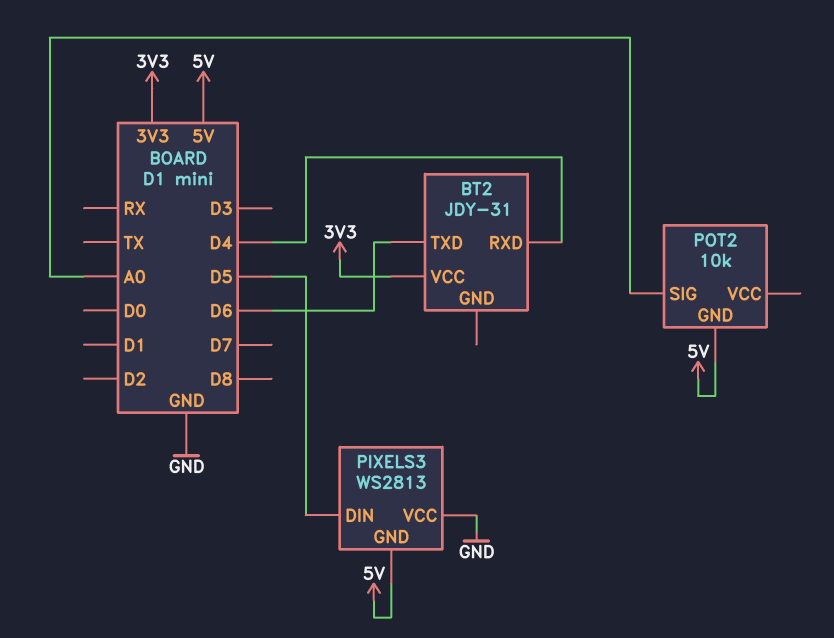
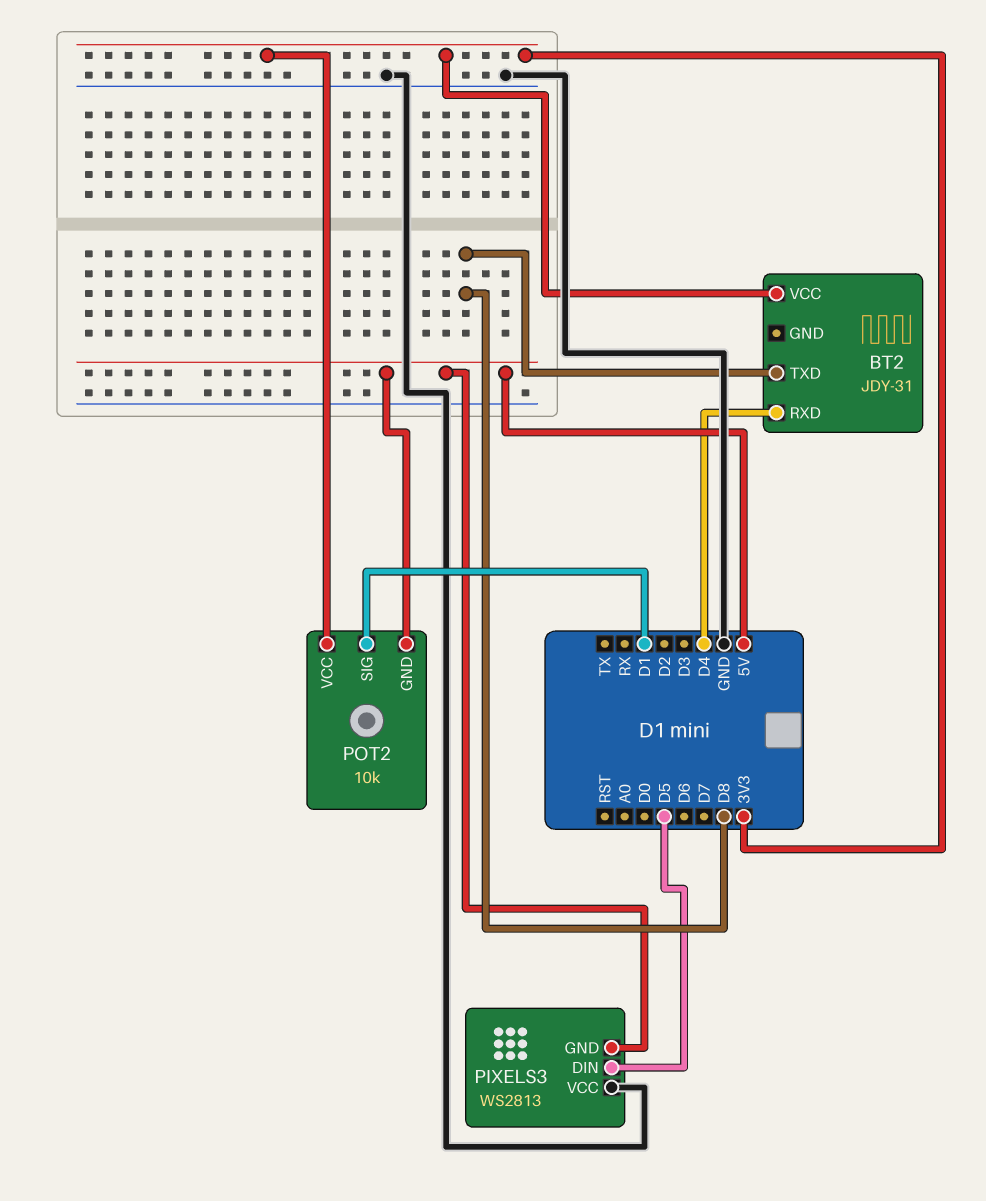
BT2 pin TXD: D6 -> D8
POT2 pin SIG: A0 -> D1
POT2 pin VCC: none -> 3V3

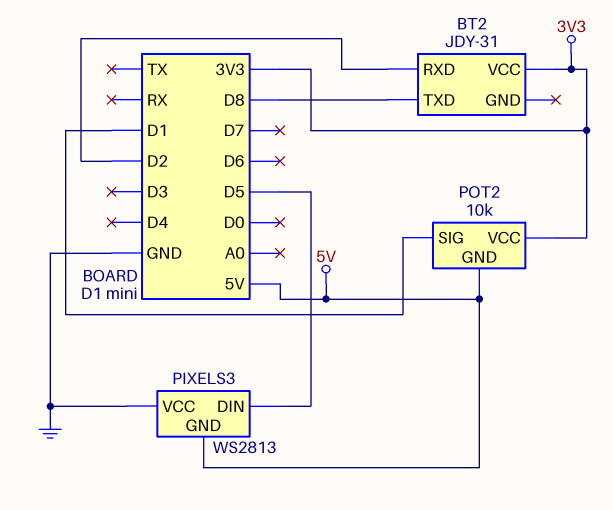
BT2 pin RXD: D4 -> D2

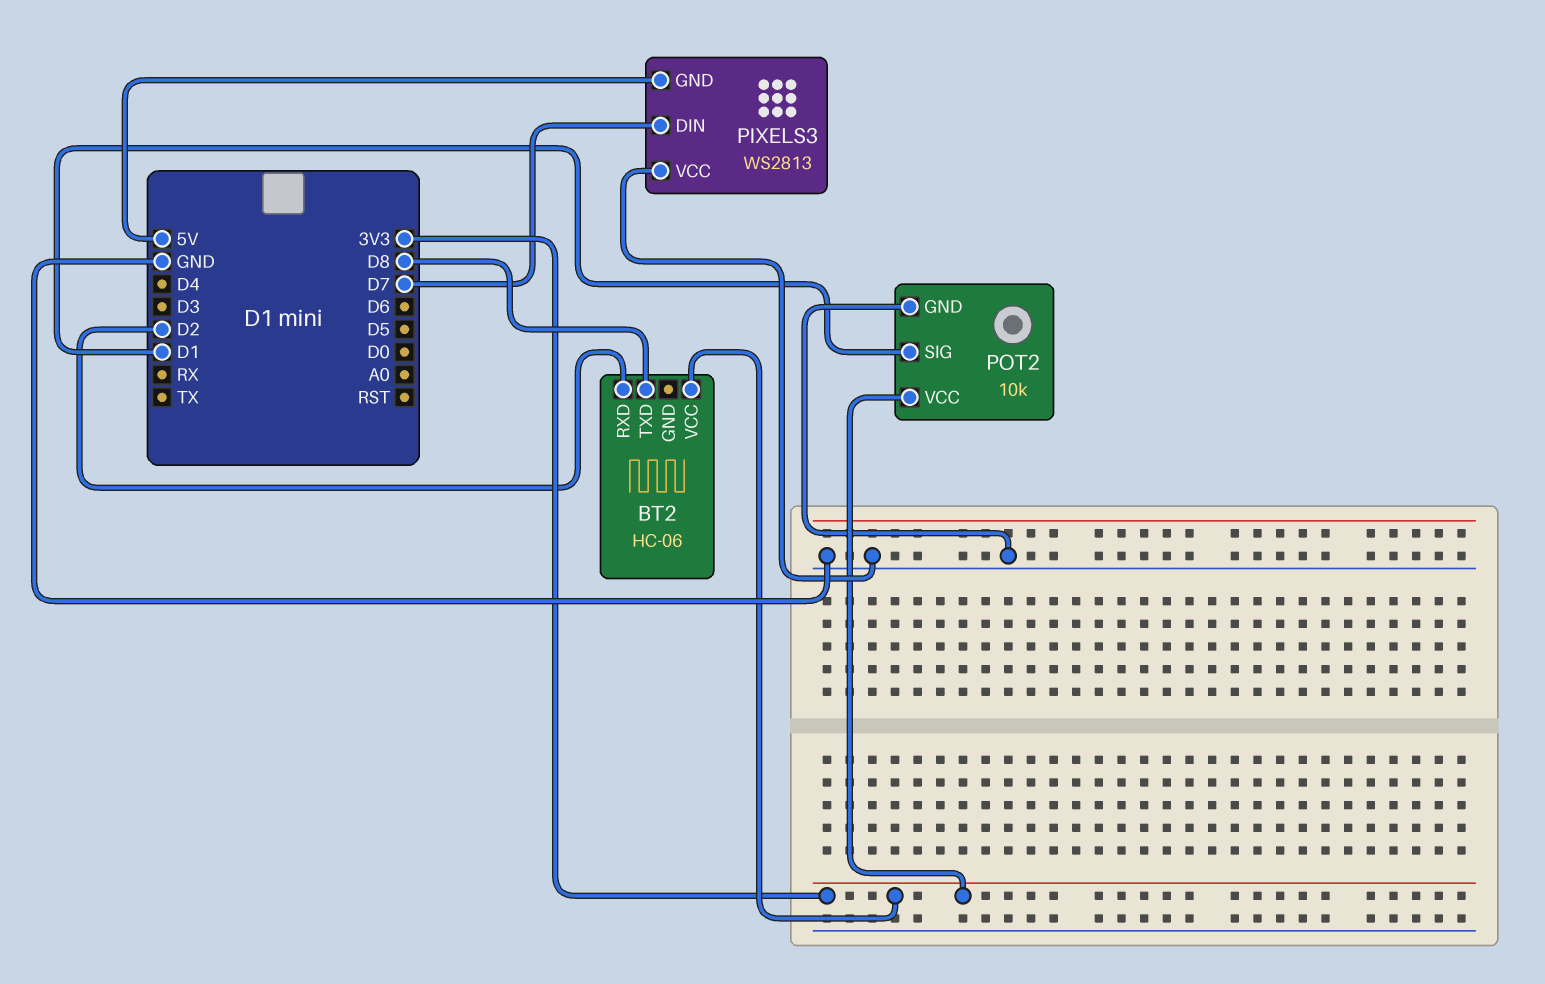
BT2: JDY-31 -> HC-06
PIXELS3 pin DIN: D5 -> D7
POT2 pin GND: 5V -> GND

